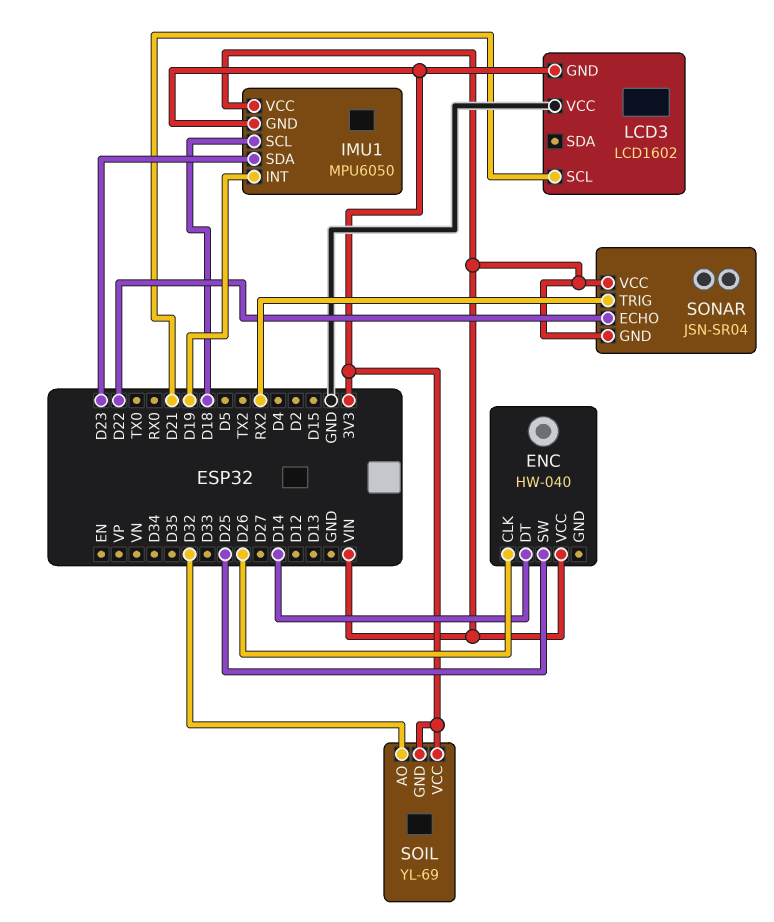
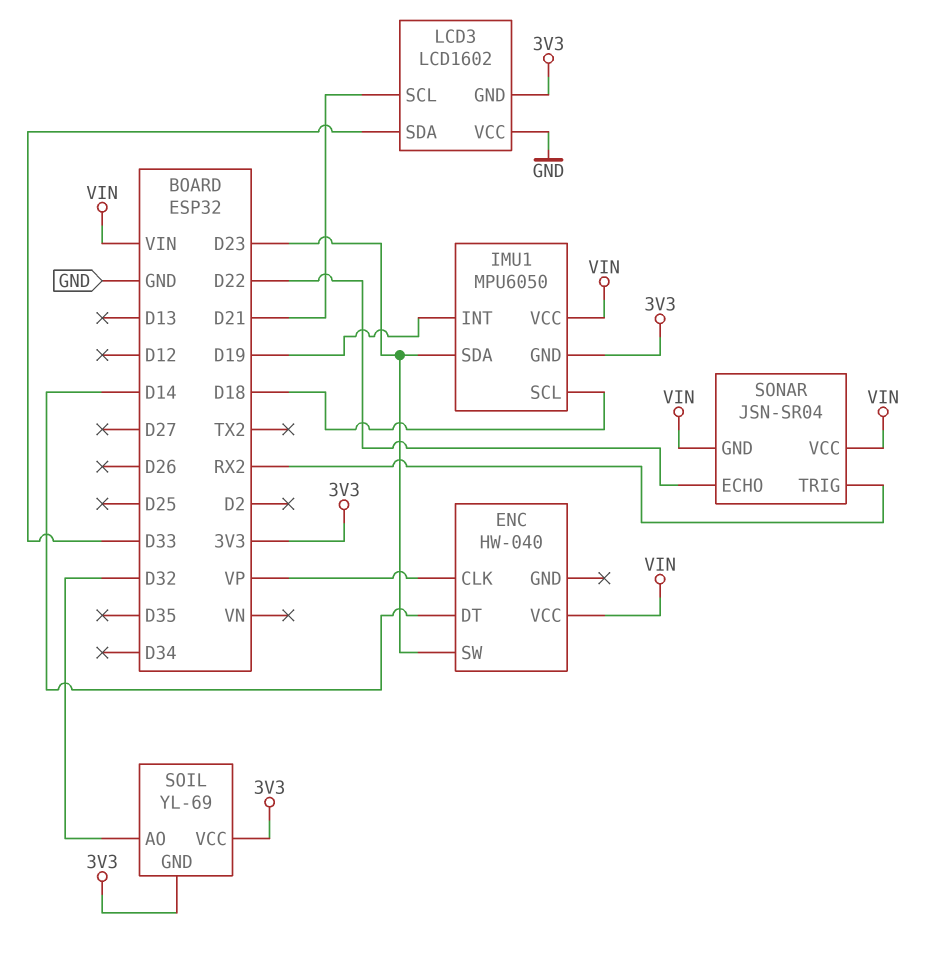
ENC pin CLK: D26 -> VP
ENC pin SW: D25 -> D23
LCD3 pin SDA: none -> D33

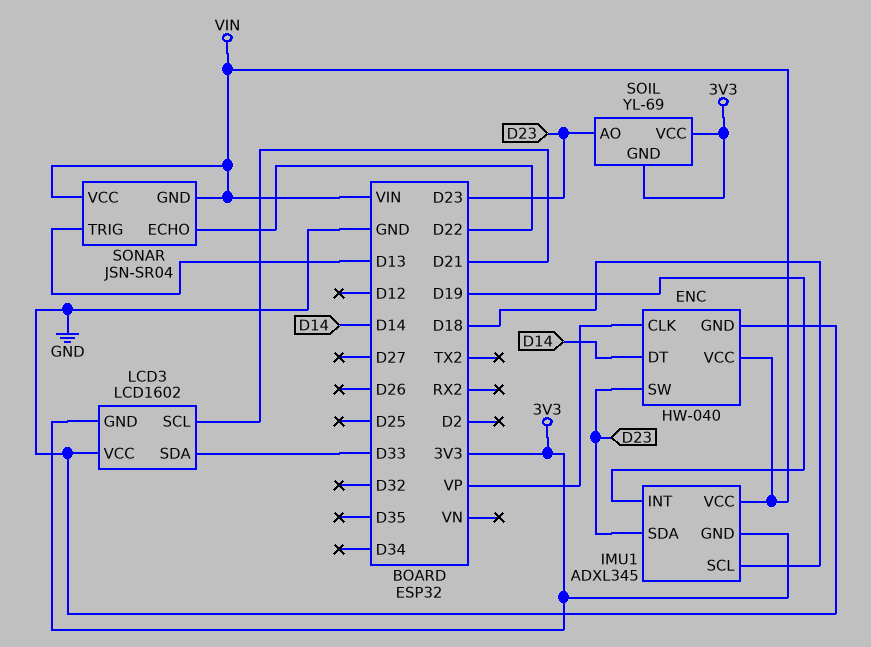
ENC pin GND: none -> GND
IMU1: MPU6050 -> ADXL345
SOIL pin AO: D32 -> D23
SONAR pin TRIG: RX2 -> D13

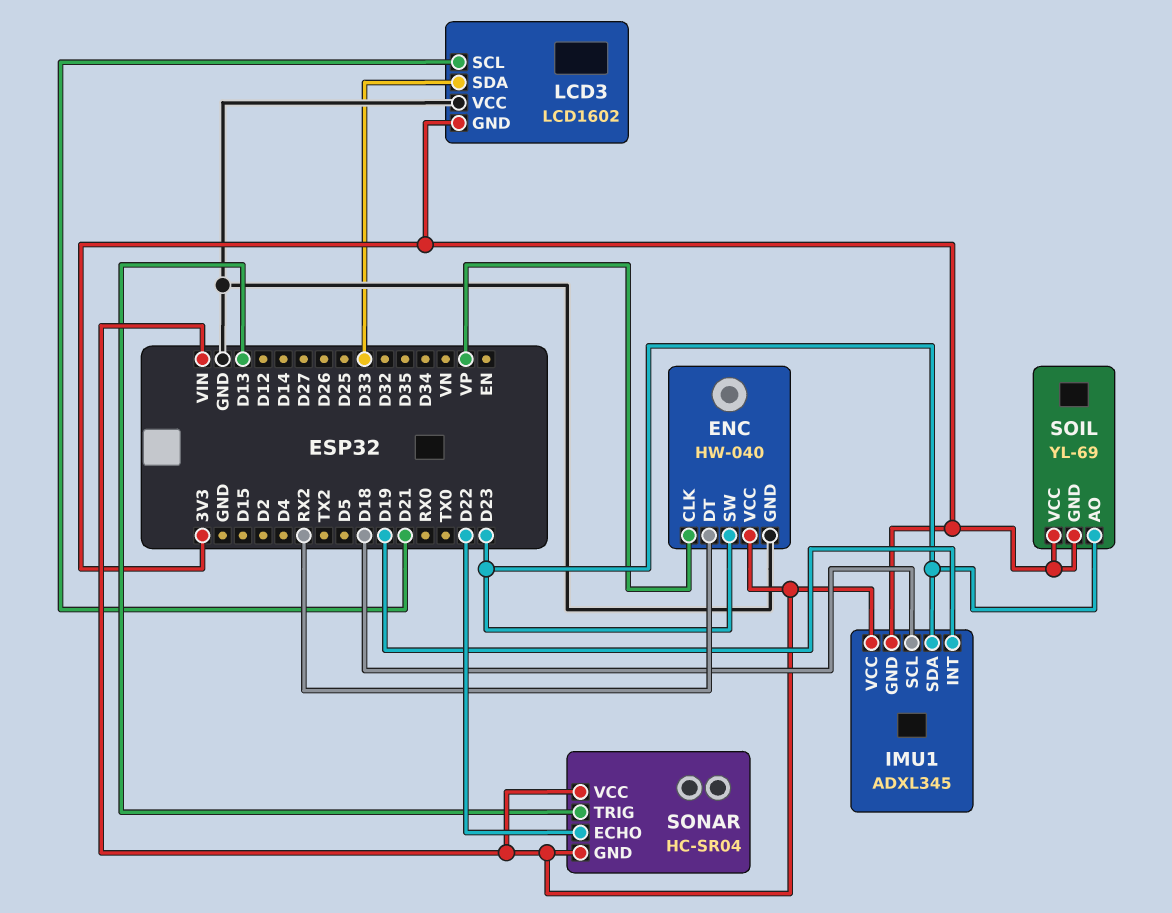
ENC pin DT: D14 -> RX2
SONAR: JSN-SR04 -> HC-SR04

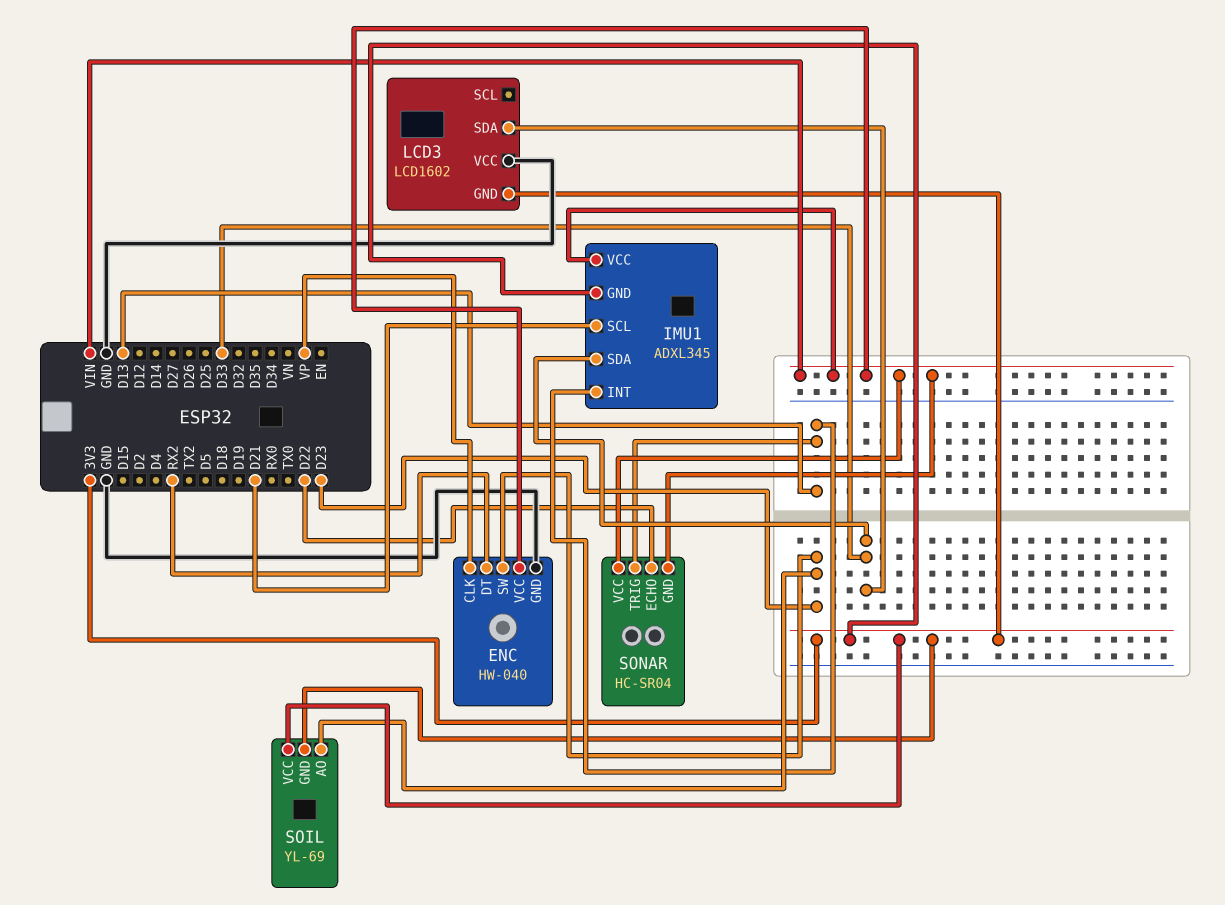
IMU1 pin INT: D19 -> D13
IMU1 pin SCL: D18 -> D21
IMU1 pin SDA: D23 -> D33
LCD3 pin SCL: D21 -> none

